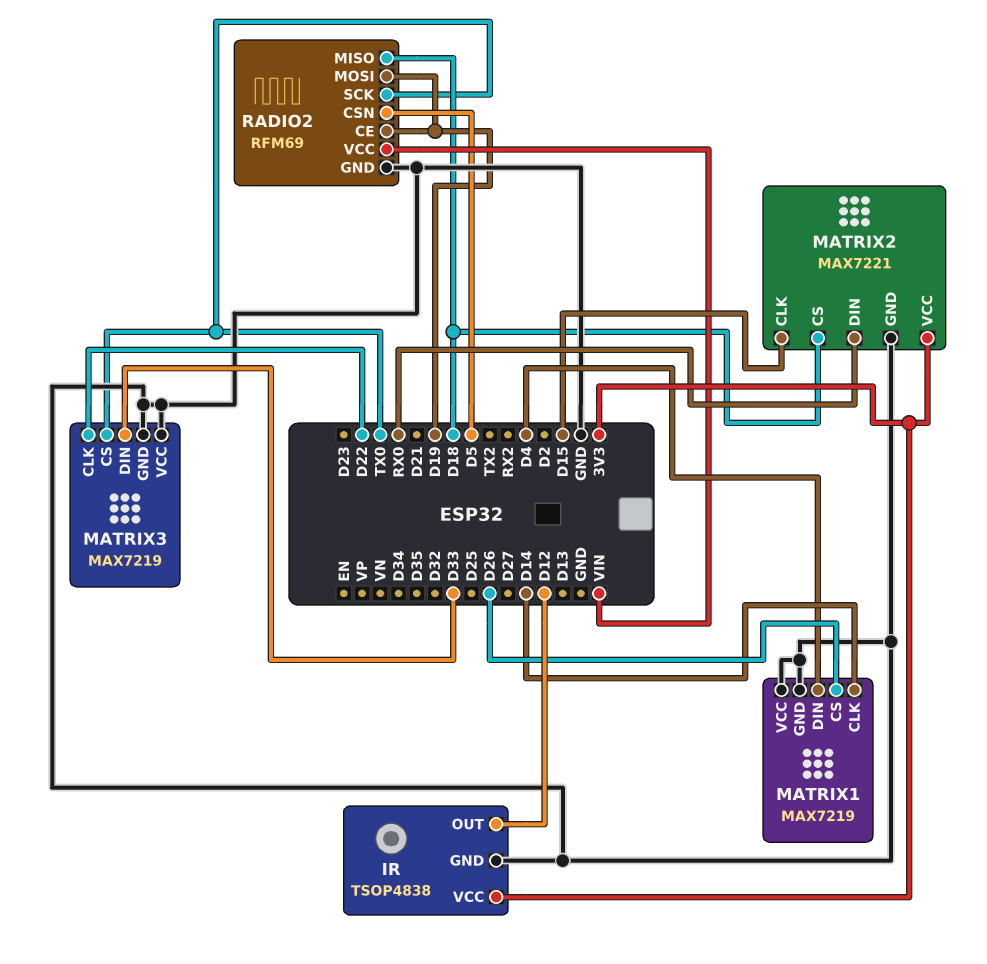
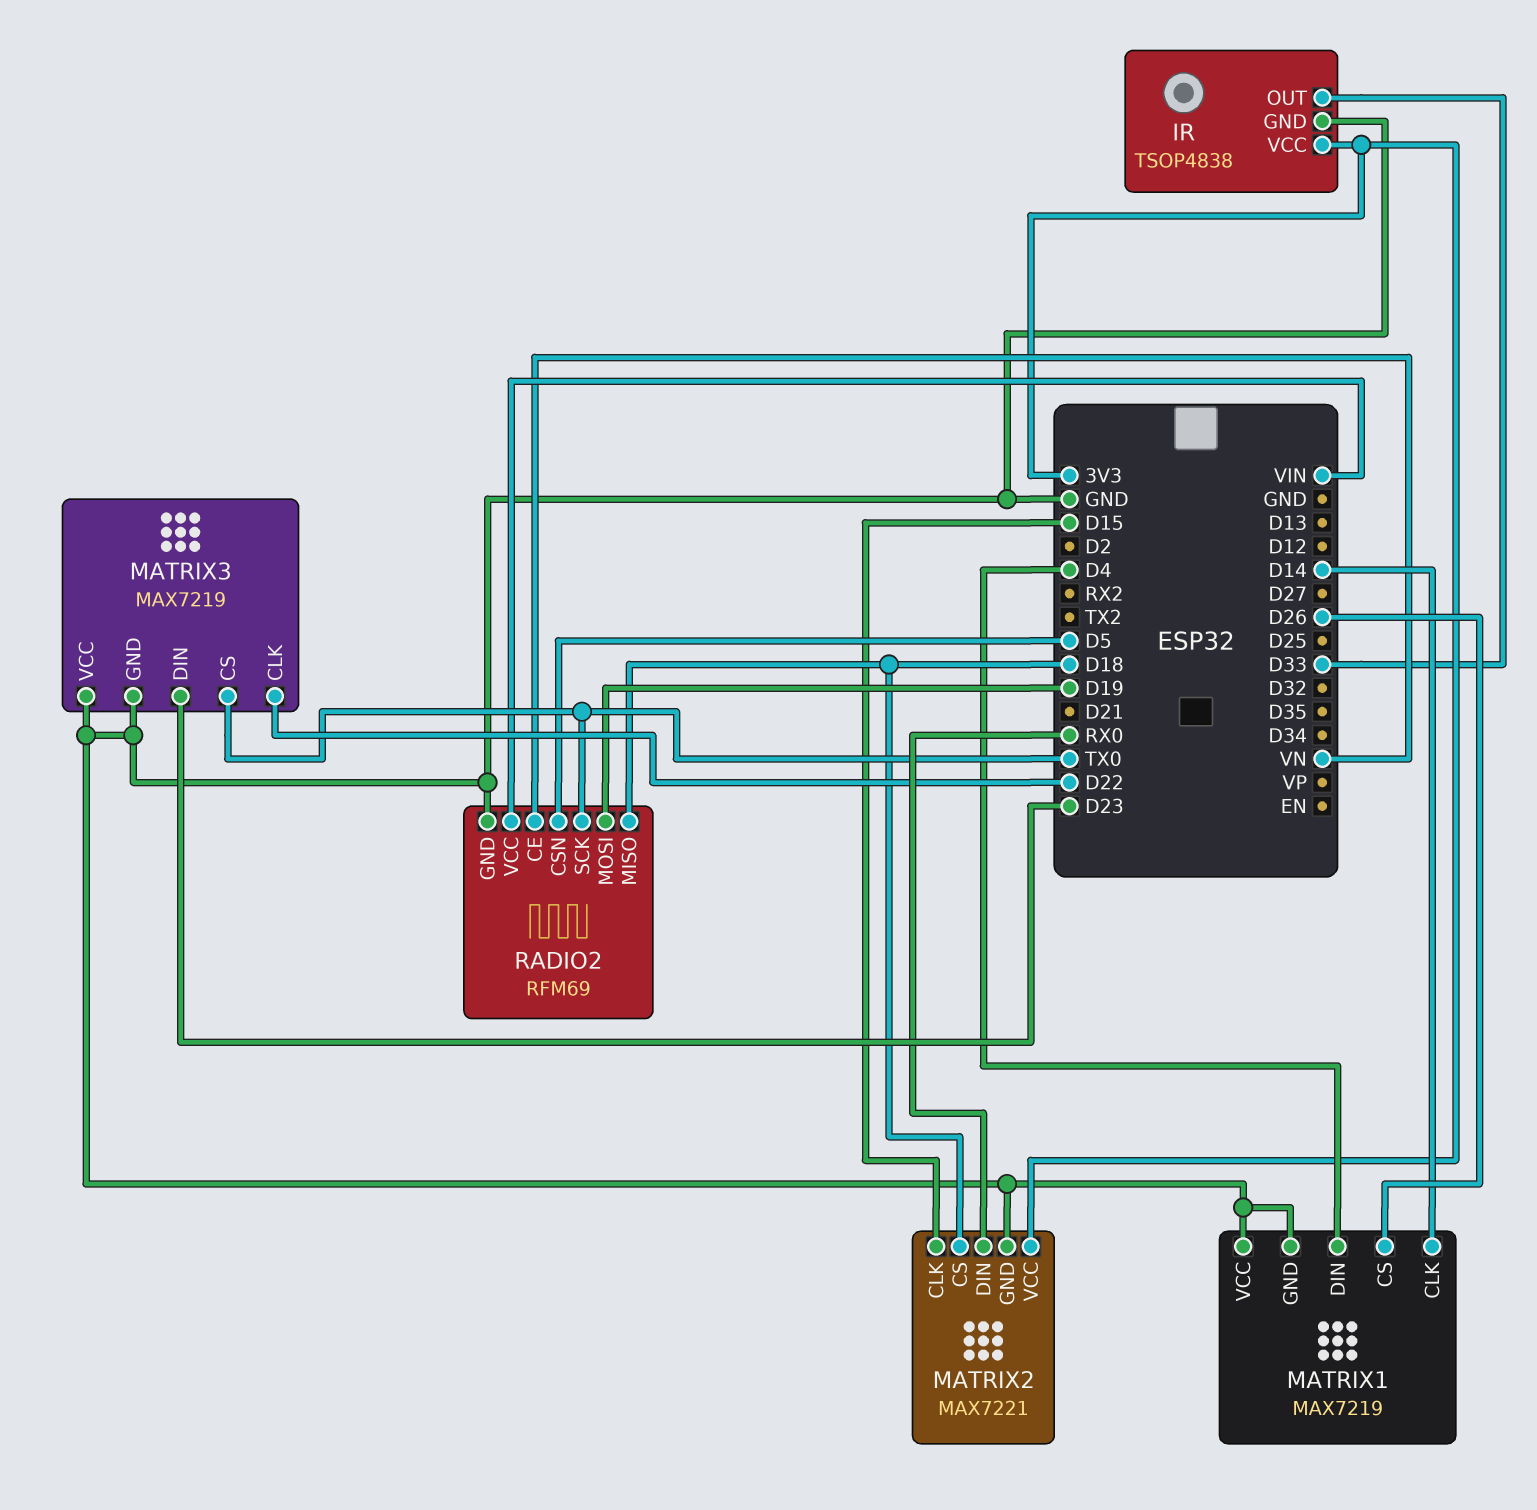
IR pin OUT: D12 -> D33
MATRIX3 pin DIN: D33 -> D23
RADIO2 pin CE: D19 -> VN

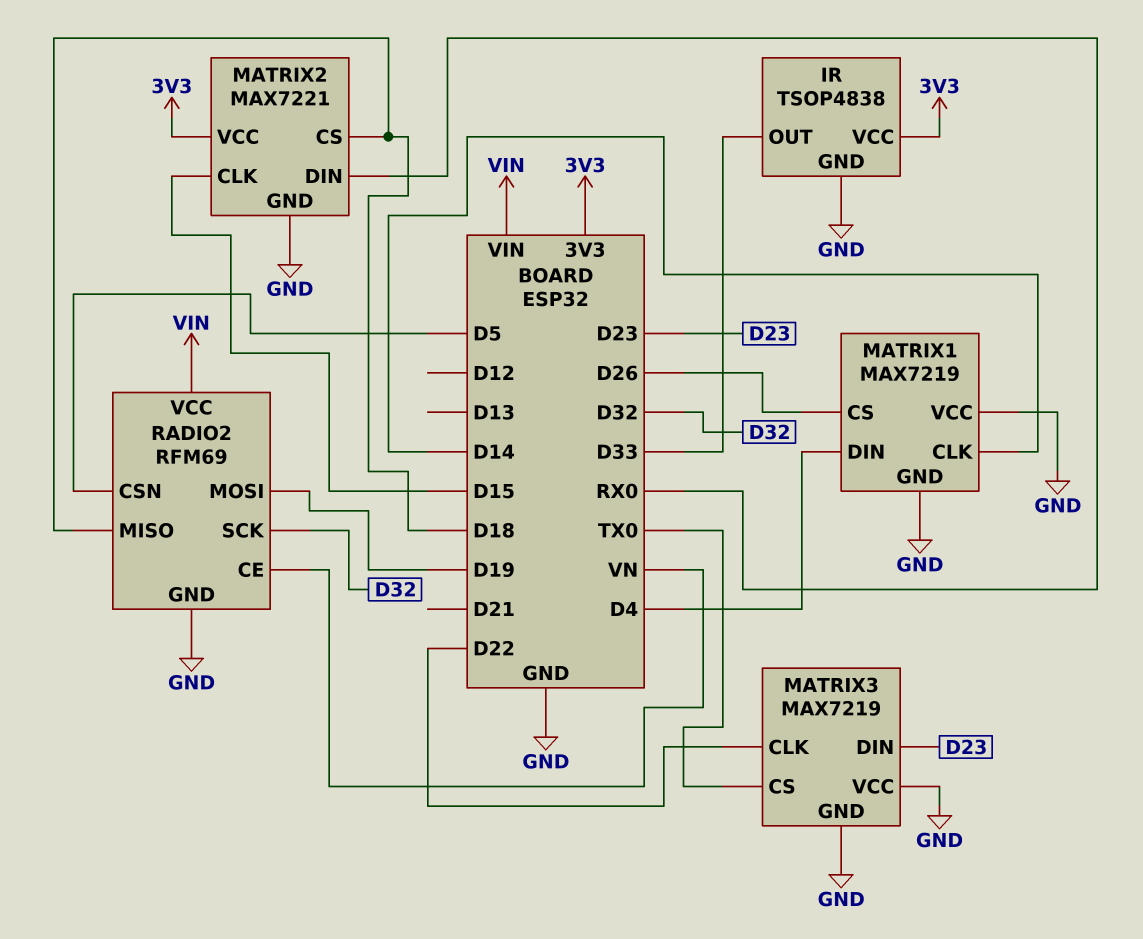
RADIO2 pin SCK: TX0 -> D32

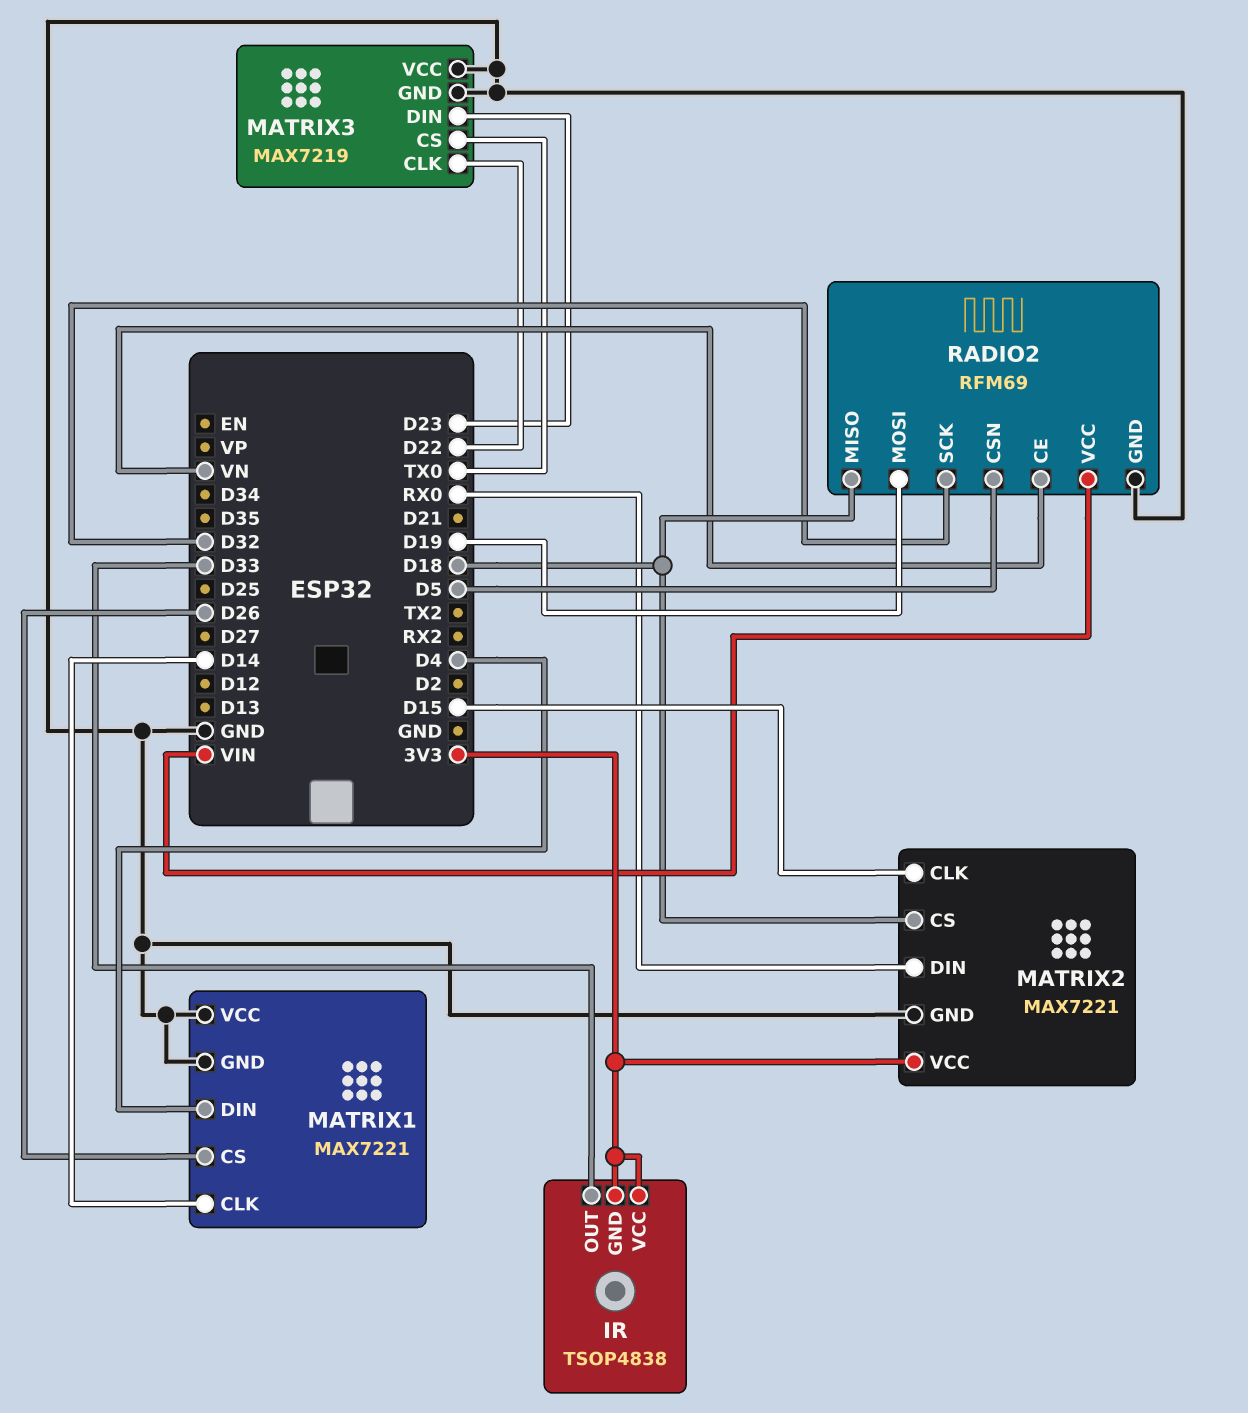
IR pin GND: GND -> 3V3
MATRIX1: MAX7219 -> MAX7221

